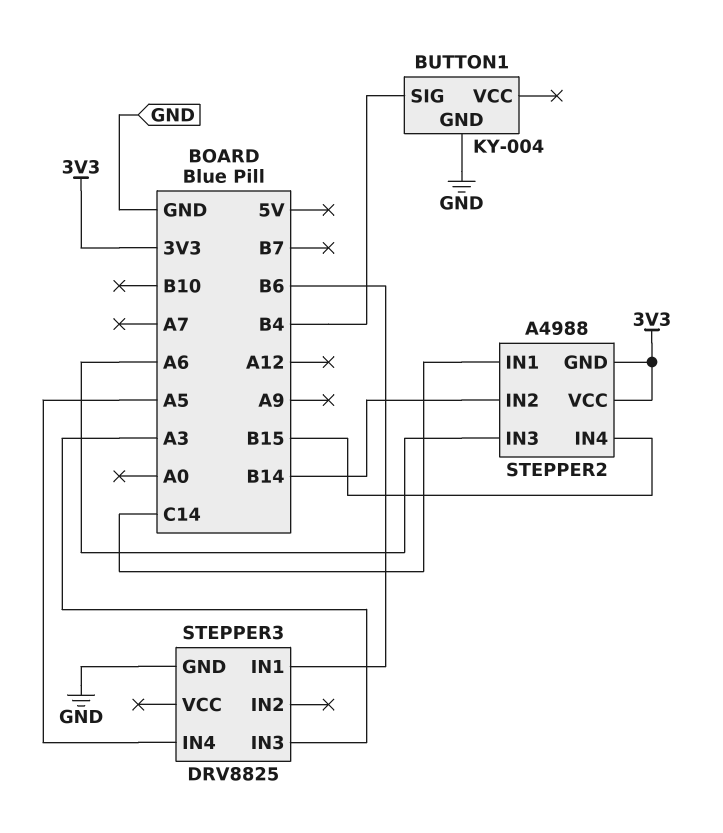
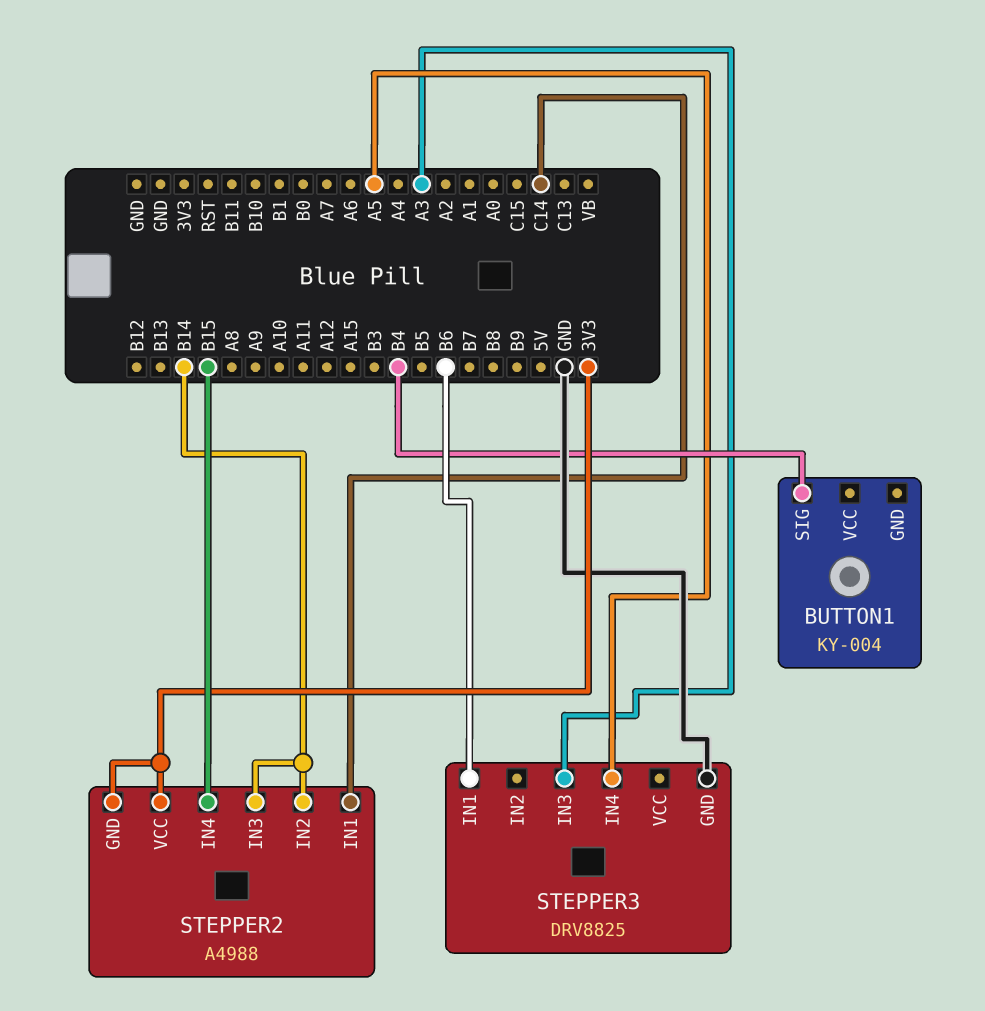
BUTTON1 pin GND: GND -> none
STEPPER2 pin IN3: A6 -> B14

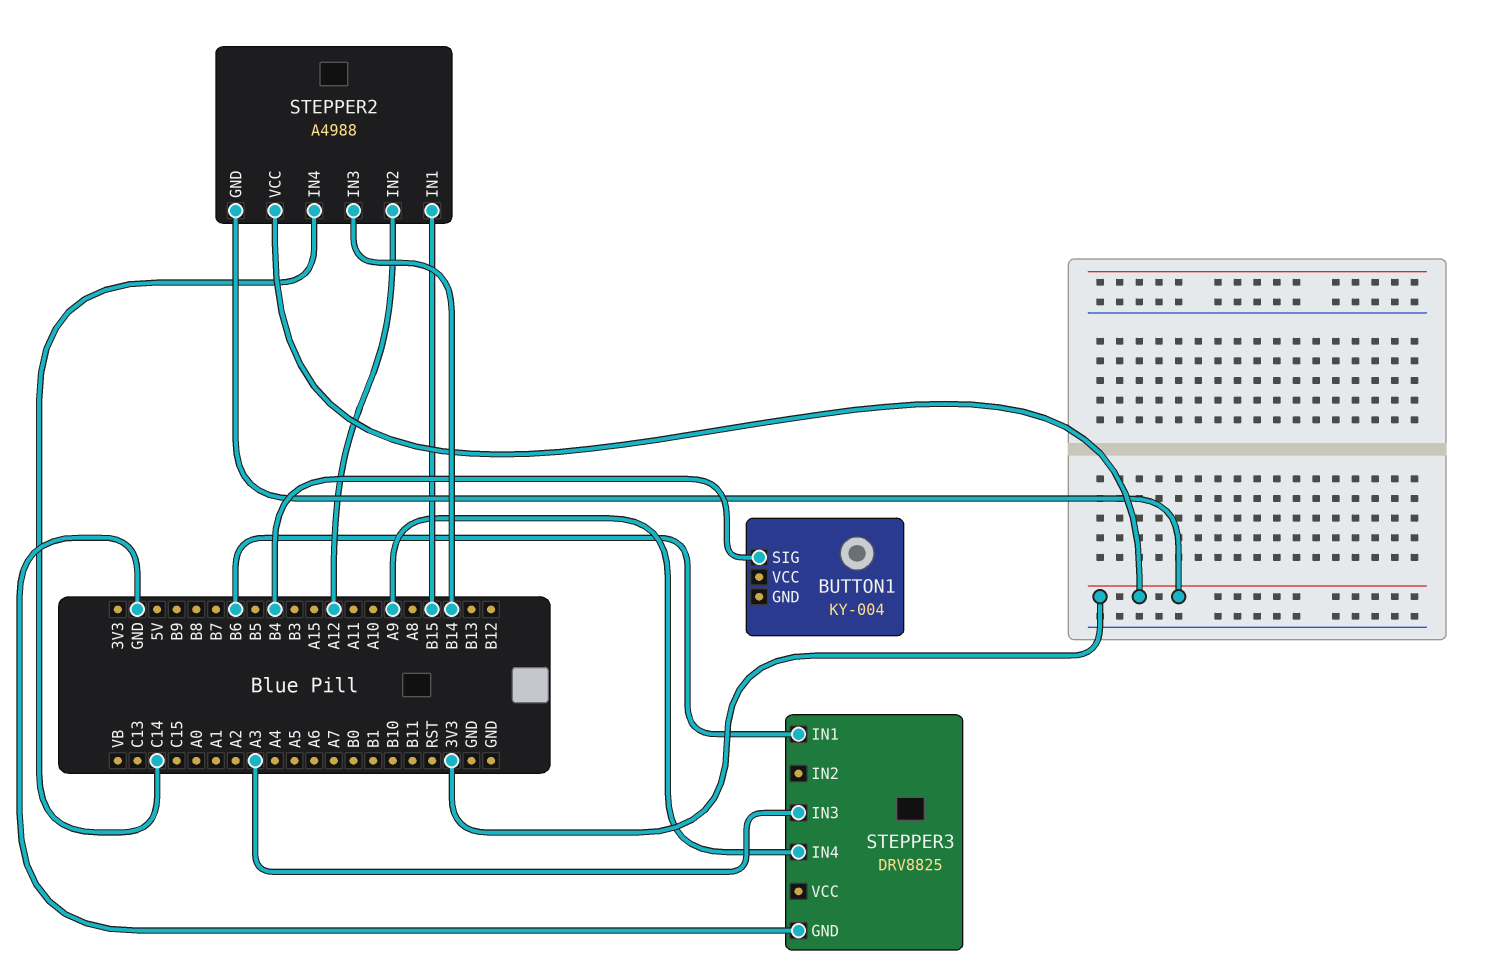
STEPPER2 pin IN1: C14 -> B15
STEPPER2 pin IN2: B14 -> A12
STEPPER2 pin IN4: B15 -> C14
STEPPER3 pin IN4: A5 -> A9

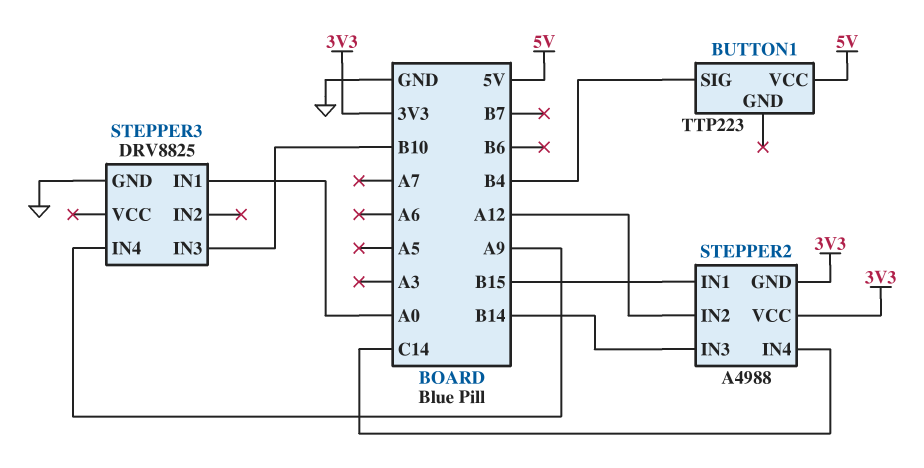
BUTTON1: KY-004 -> TTP223
BUTTON1 pin VCC: none -> 5V
STEPPER3 pin IN1: B6 -> A0
STEPPER3 pin IN3: A3 -> B10

